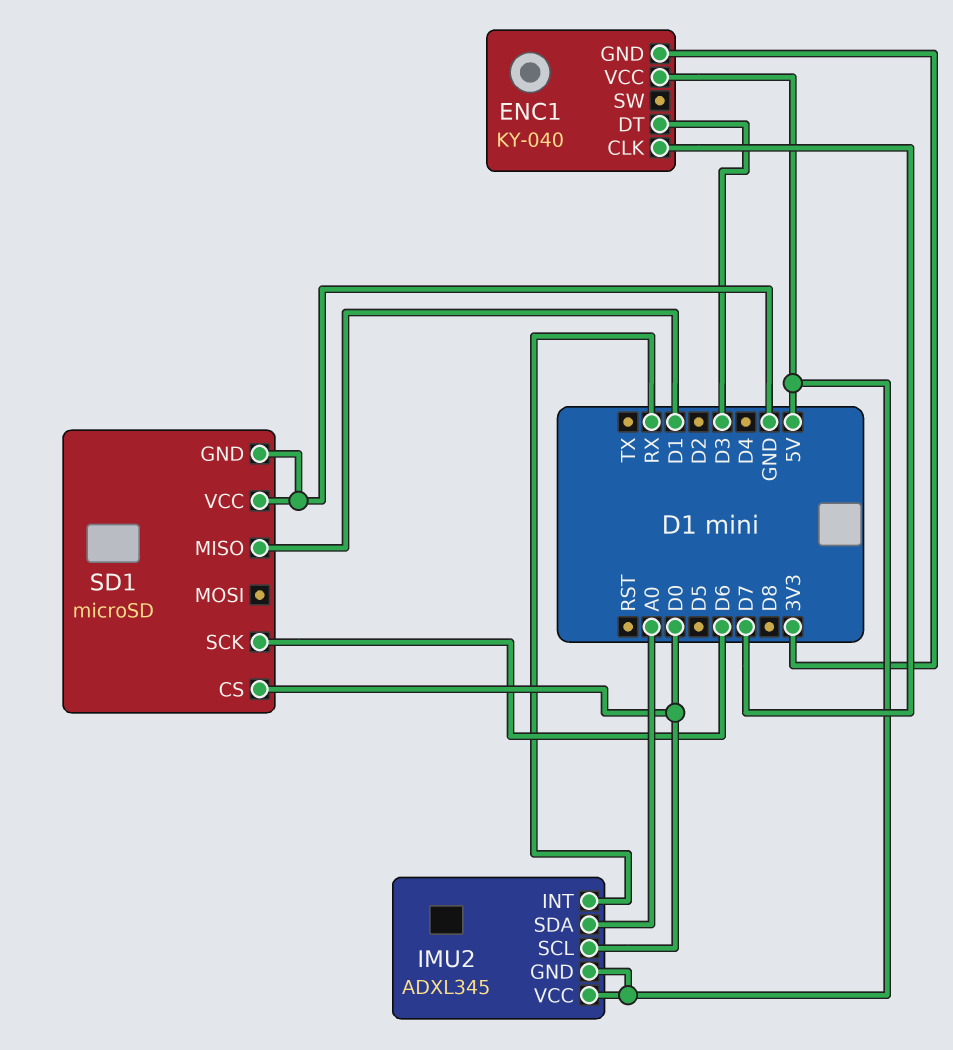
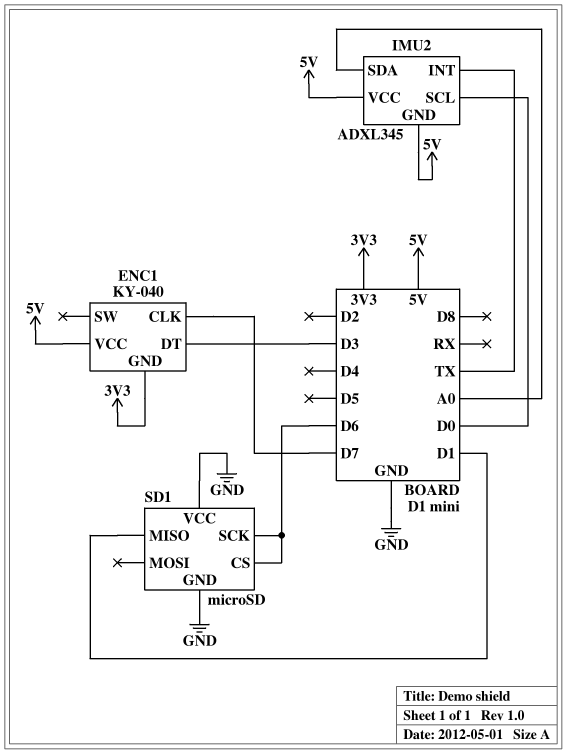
IMU2 pin INT: RX -> TX
SD1 pin CS: D0 -> D6

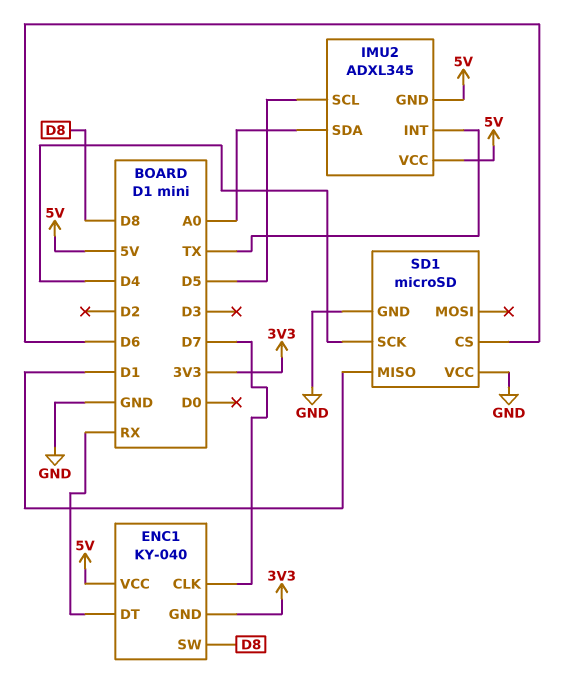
ENC1 pin DT: D3 -> RX
ENC1 pin SW: none -> D8
IMU2 pin SCL: D0 -> D5
SD1 pin SCK: D6 -> D4

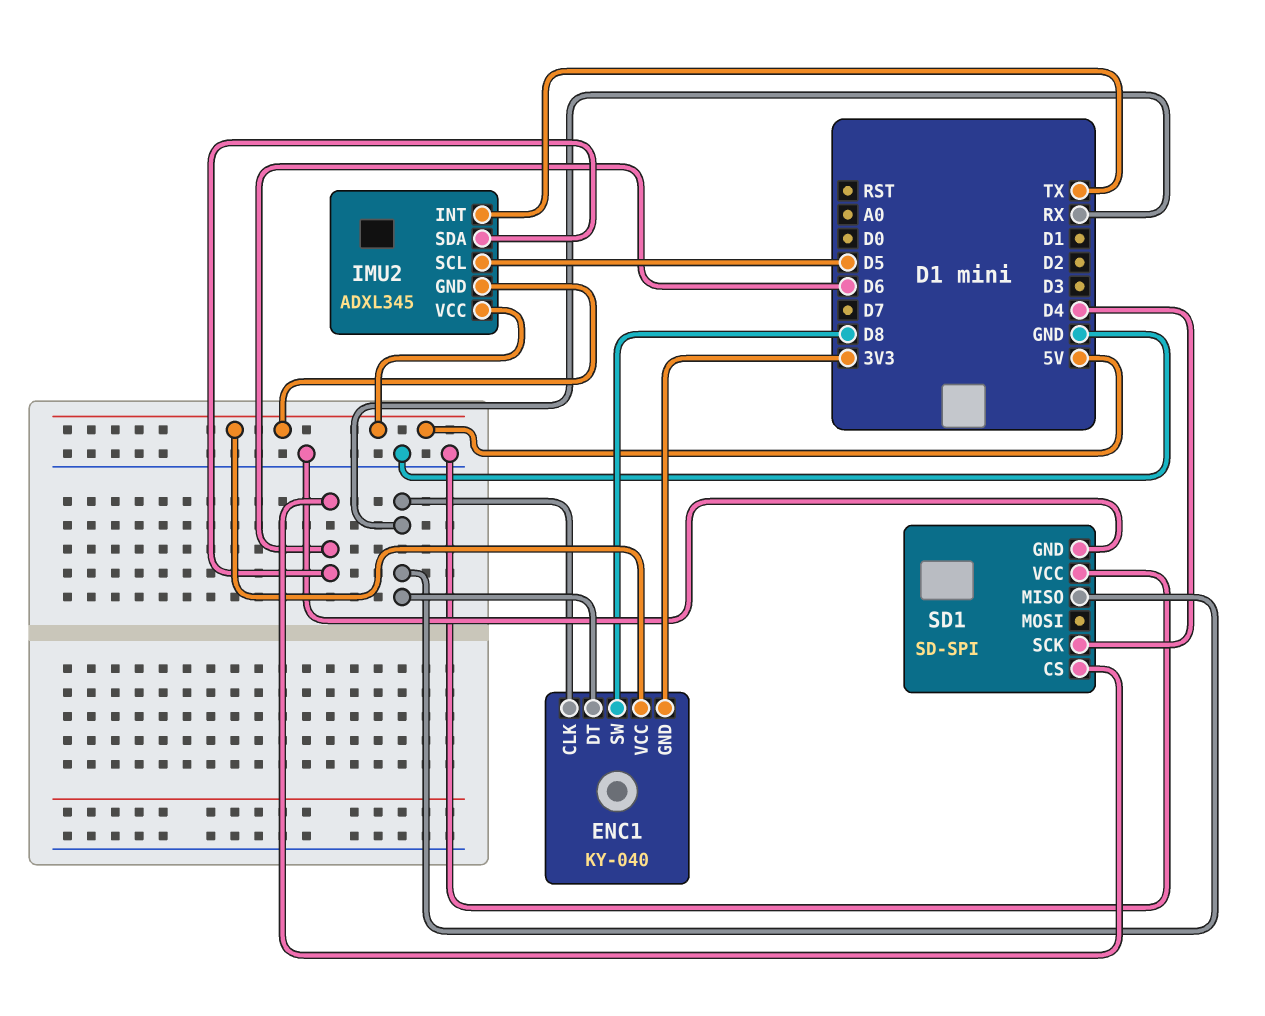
ENC1 pin CLK: D7 -> RX
IMU2 pin SDA: A0 -> D6
SD1: microSD -> SD-SPI
SD1 pin MISO: D1 -> RX

